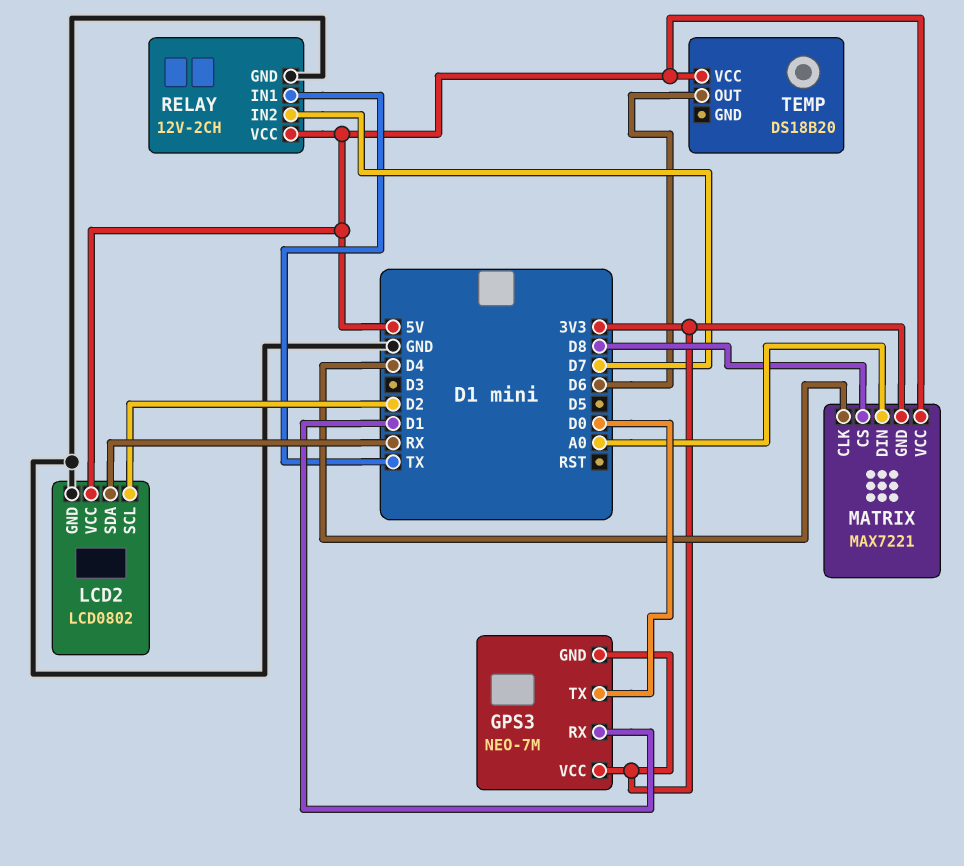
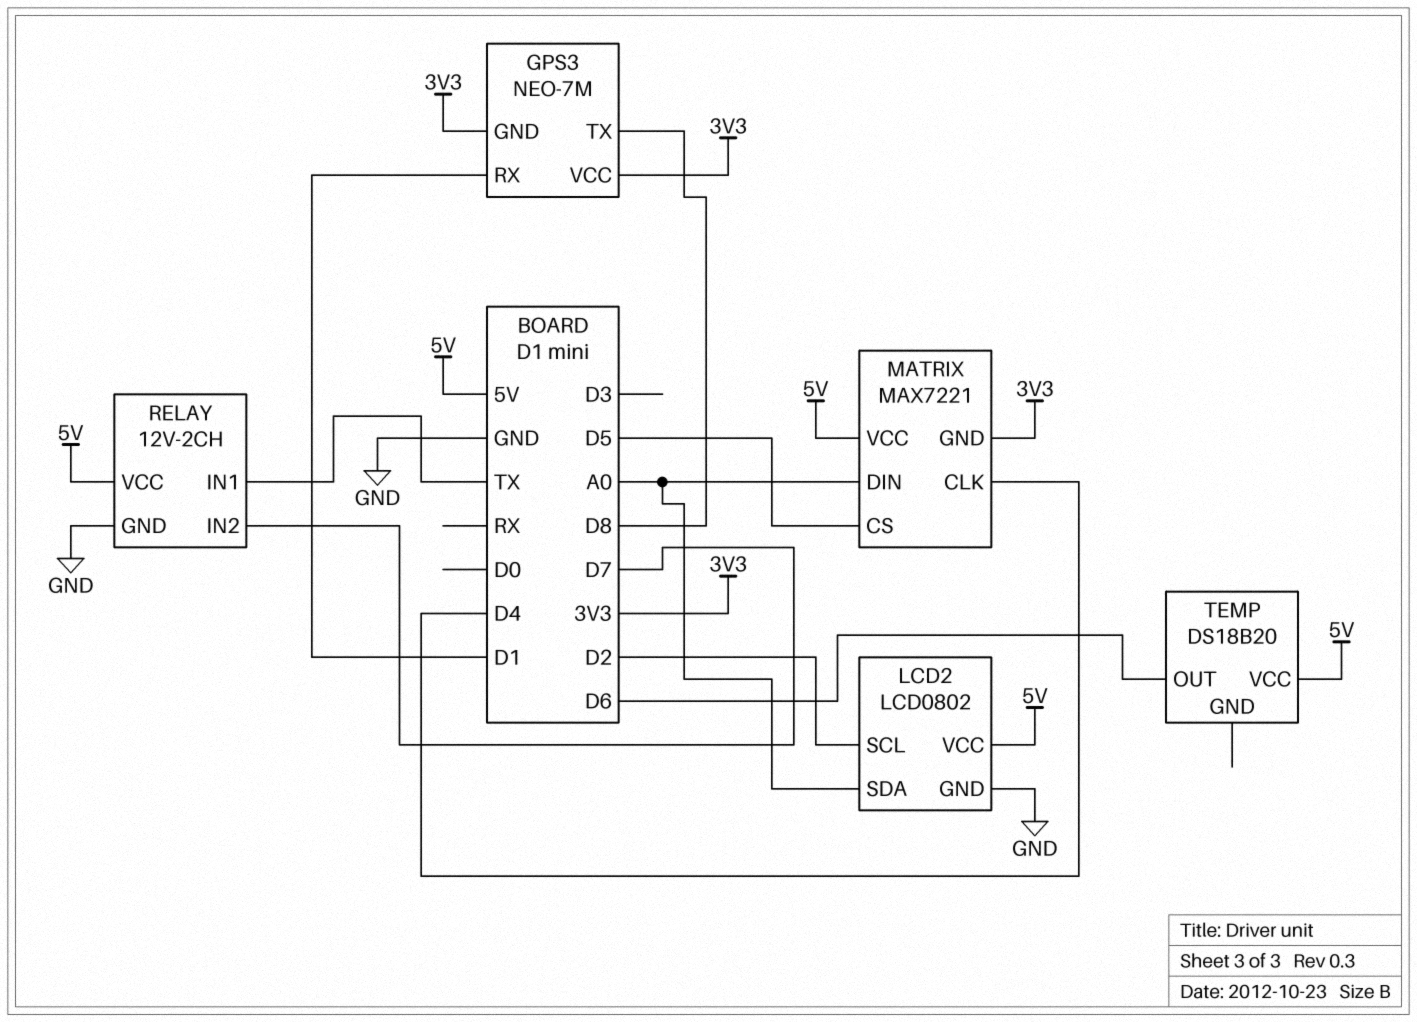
GPS3 pin TX: D0 -> D8
LCD2 pin SDA: RX -> A0
MATRIX pin CS: D8 -> D5

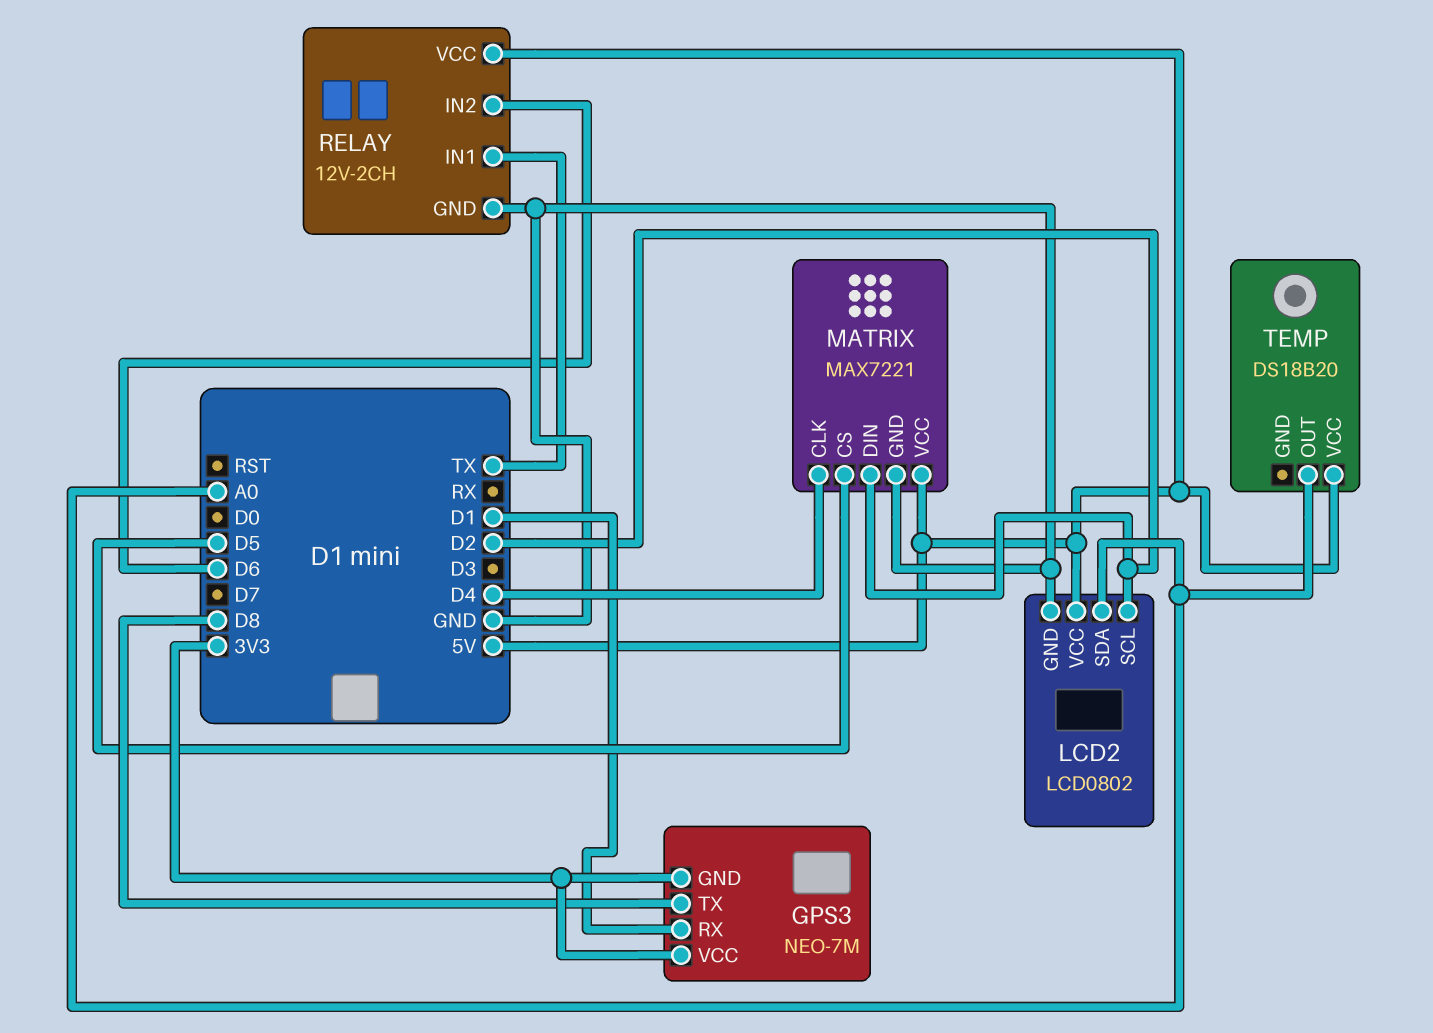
MATRIX pin DIN: A0 -> D2
MATRIX pin GND: 3V3 -> GND
RELAY pin IN2: D7 -> D6
TEMP pin OUT: D6 -> A0

